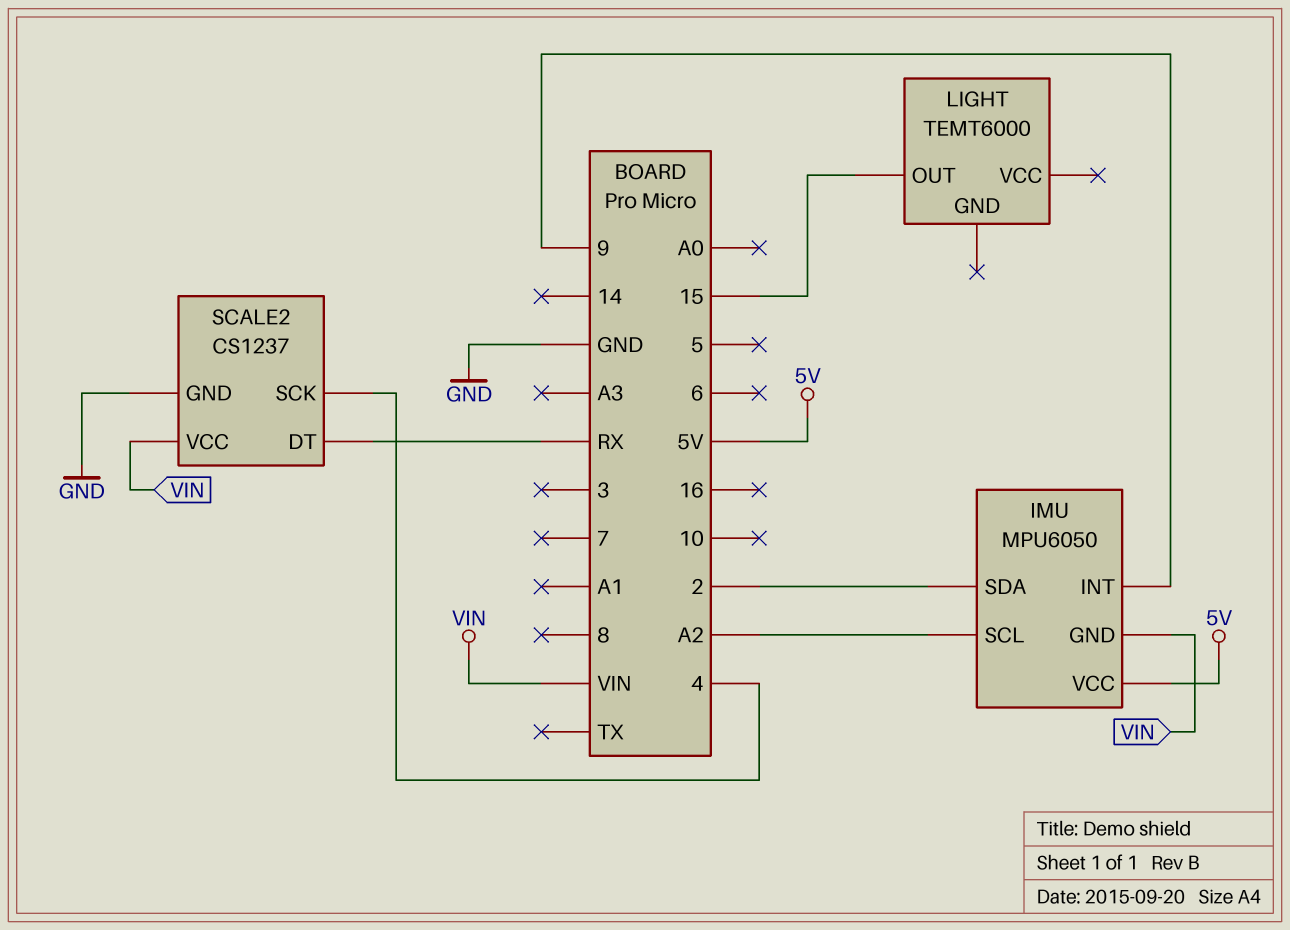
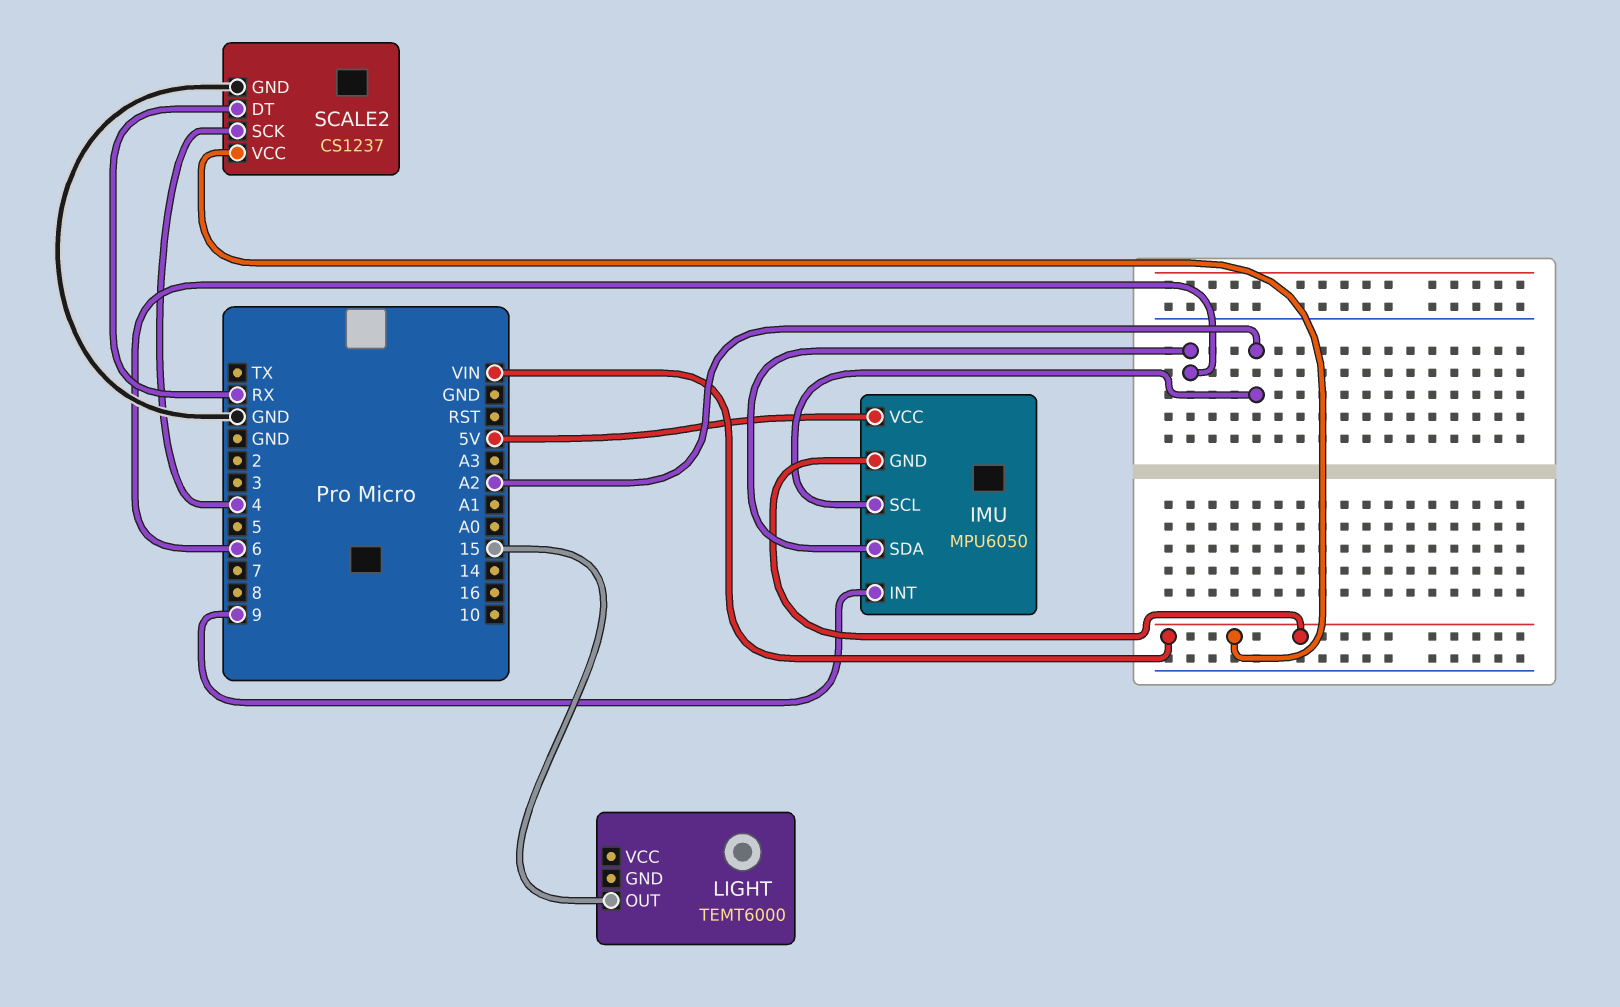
IMU pin SDA: 2 -> 6

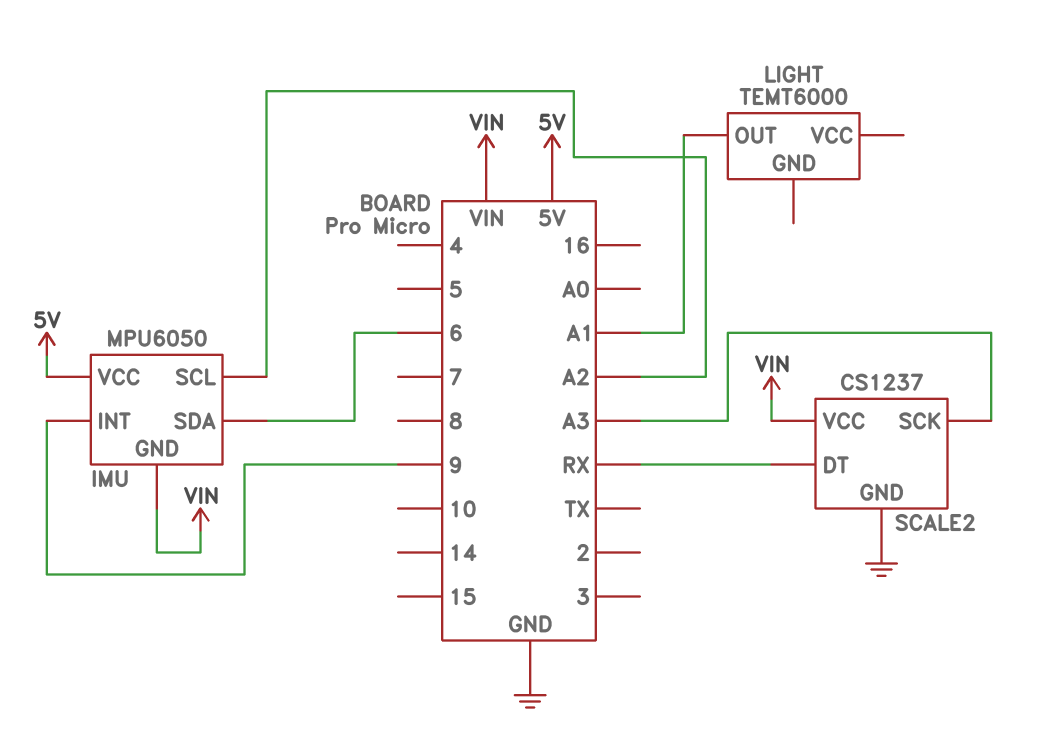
LIGHT pin OUT: 15 -> A1
SCALE2 pin SCK: 4 -> A3

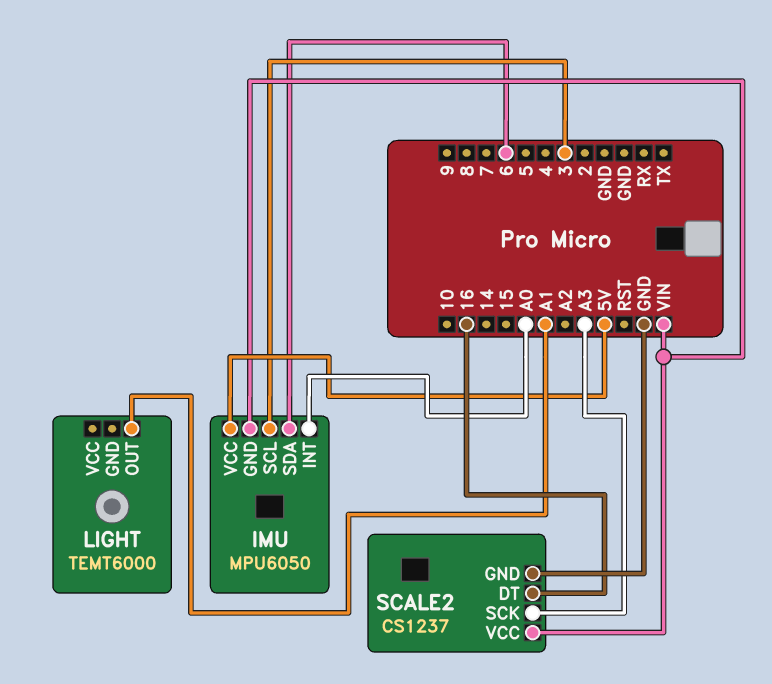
IMU pin INT: 9 -> A0
IMU pin SCL: A2 -> 3
SCALE2 pin DT: RX -> 16

